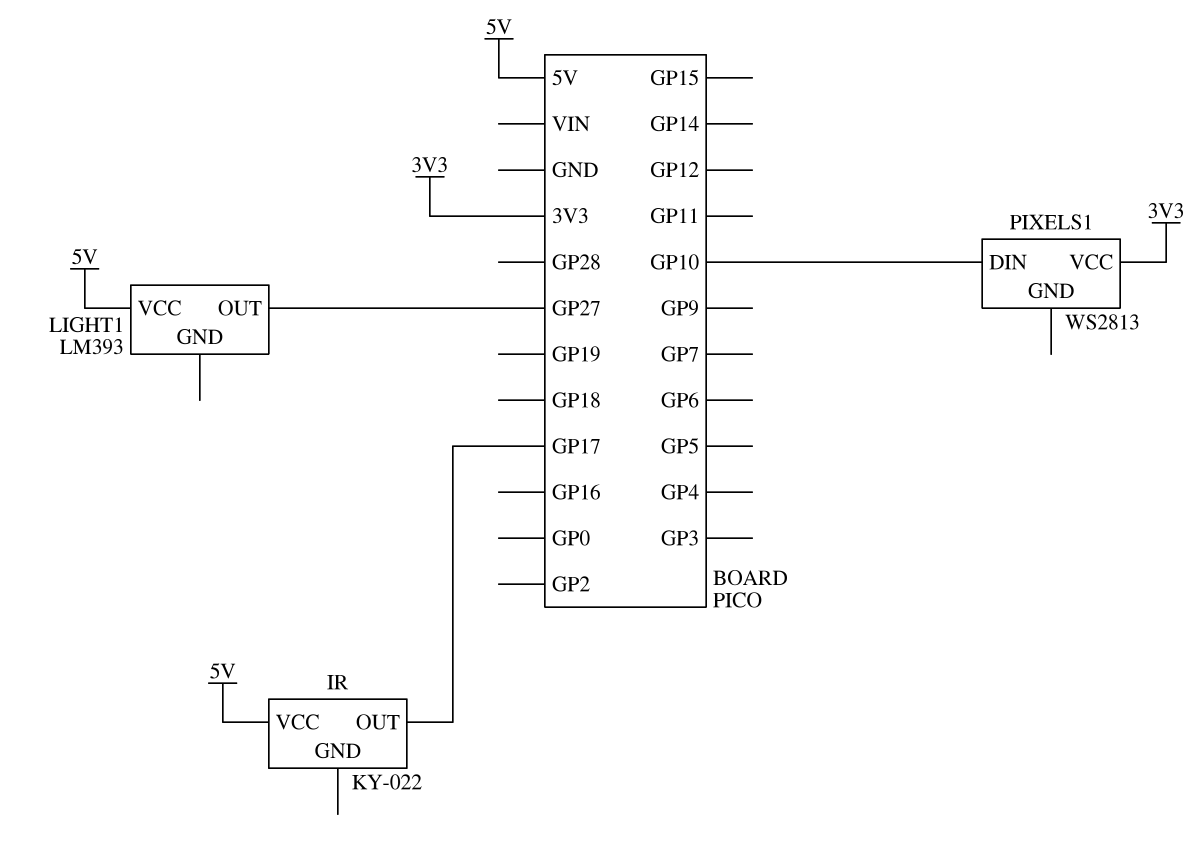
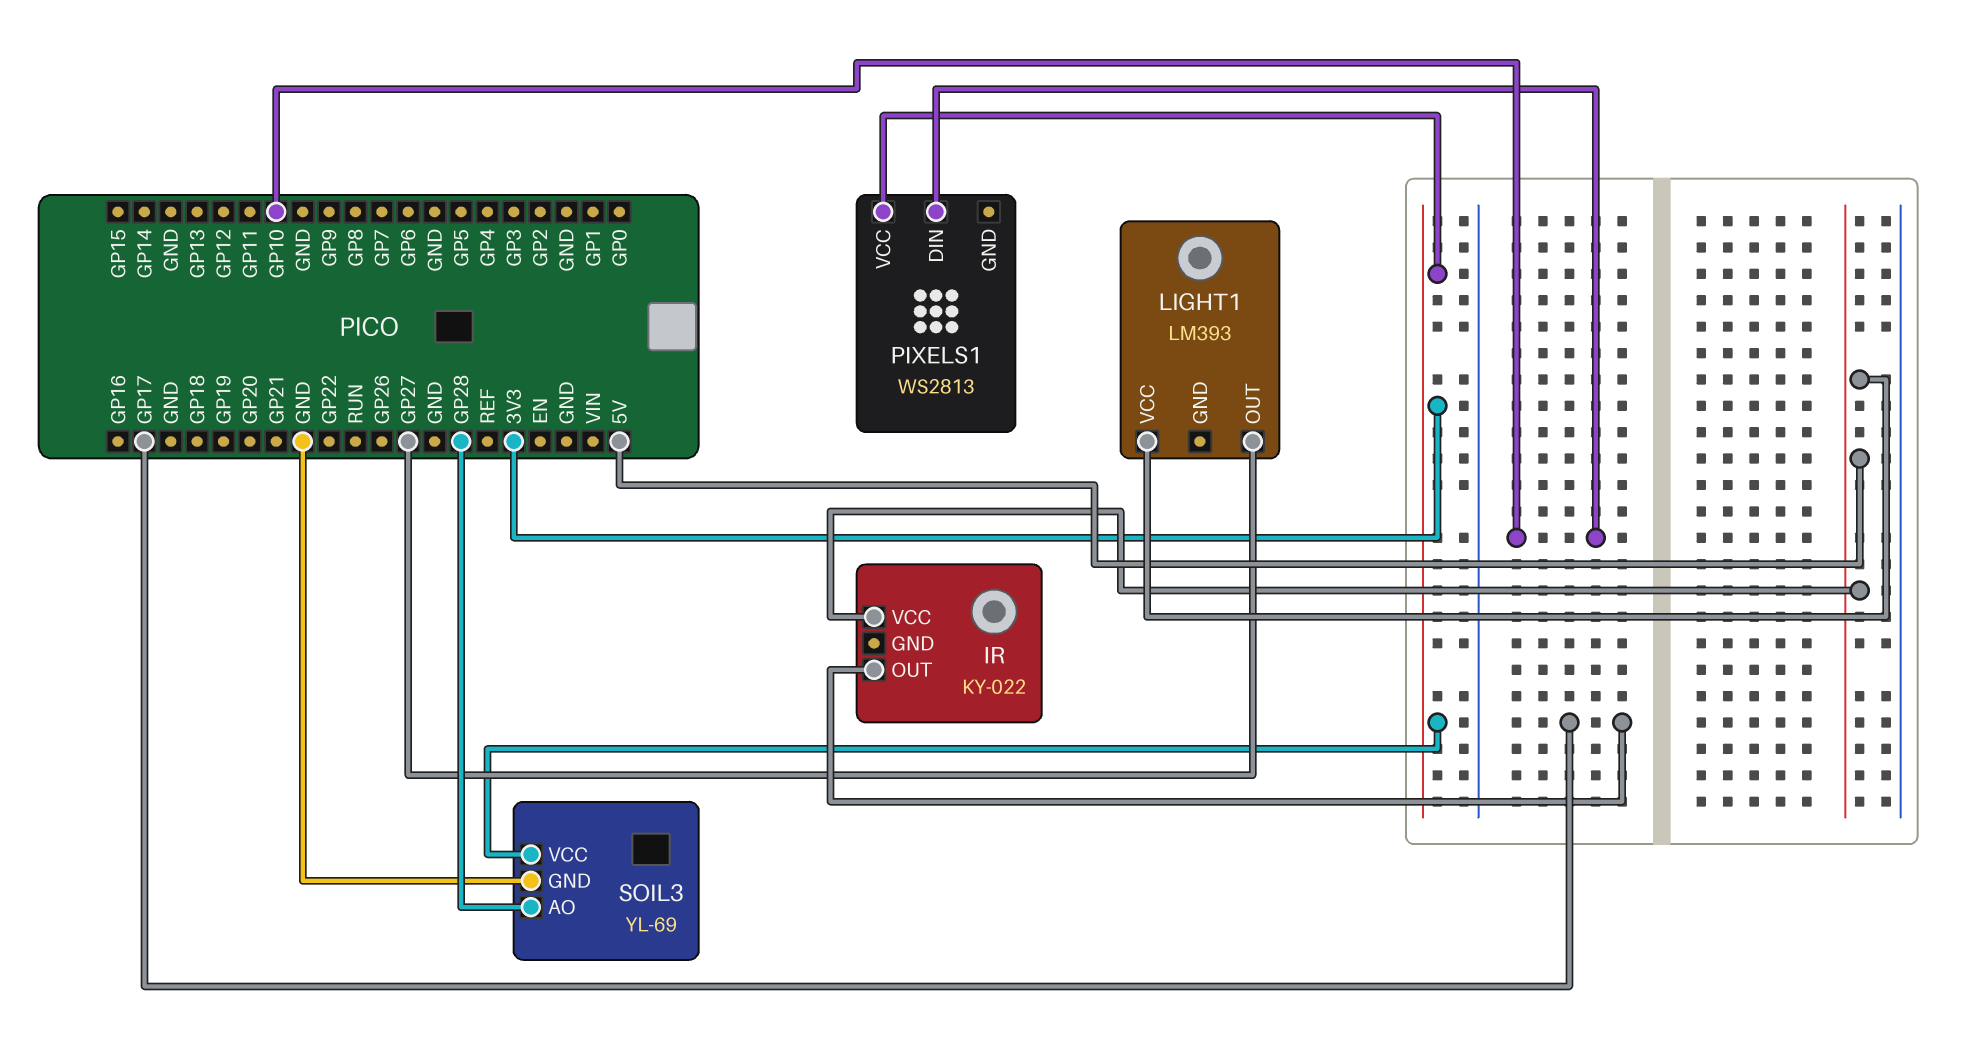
SOIL3: none -> YL-69
SOIL3 pin AO: none -> GP28
SOIL3 pin GND: none -> GND
SOIL3 pin VCC: none -> 3V3

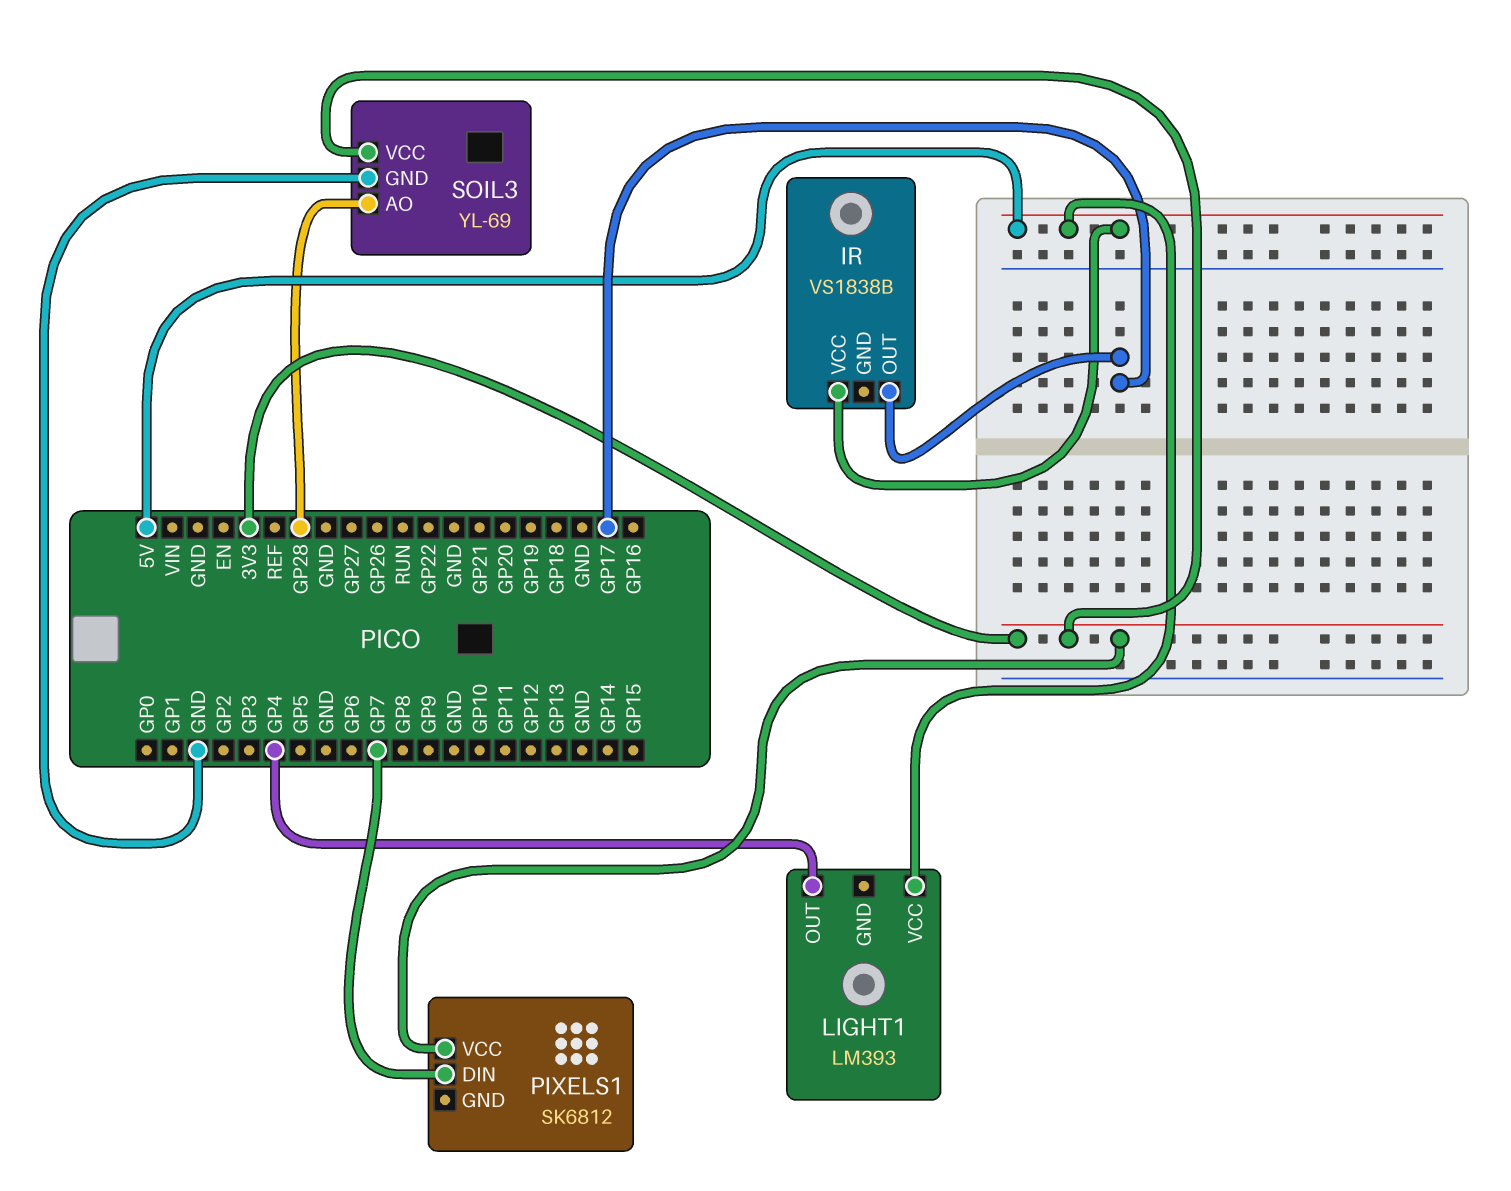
IR: KY-022 -> VS1838B
LIGHT1 pin OUT: GP27 -> GP4
PIXELS1: WS2813 -> SK6812
PIXELS1 pin DIN: GP10 -> GP7

